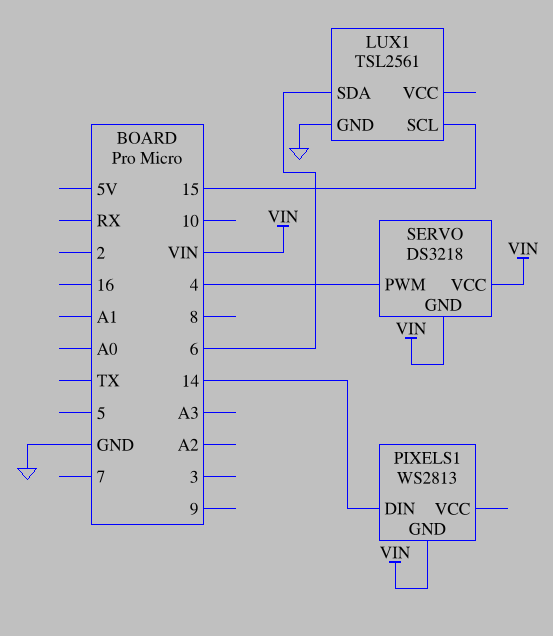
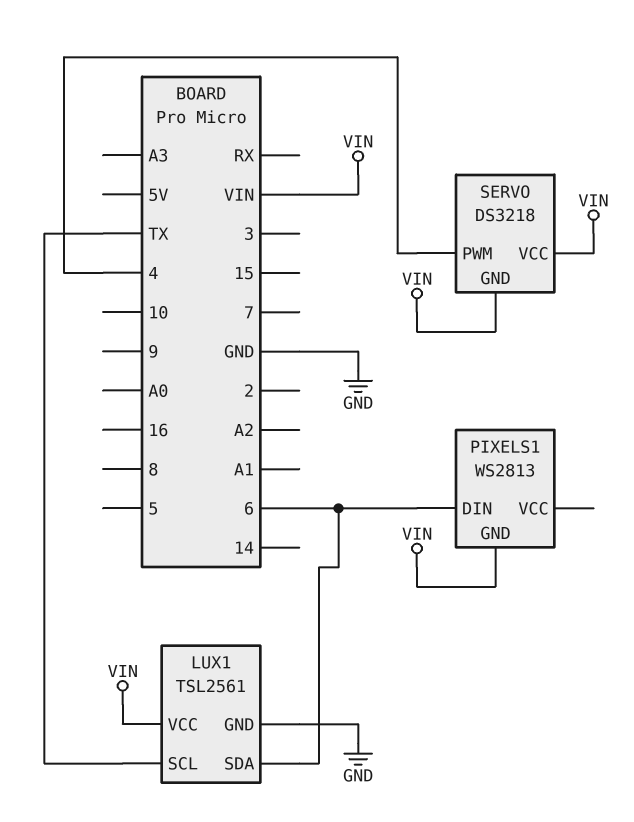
LUX1 pin SCL: 15 -> TX
LUX1 pin VCC: none -> VIN
PIXELS1 pin DIN: 14 -> 6

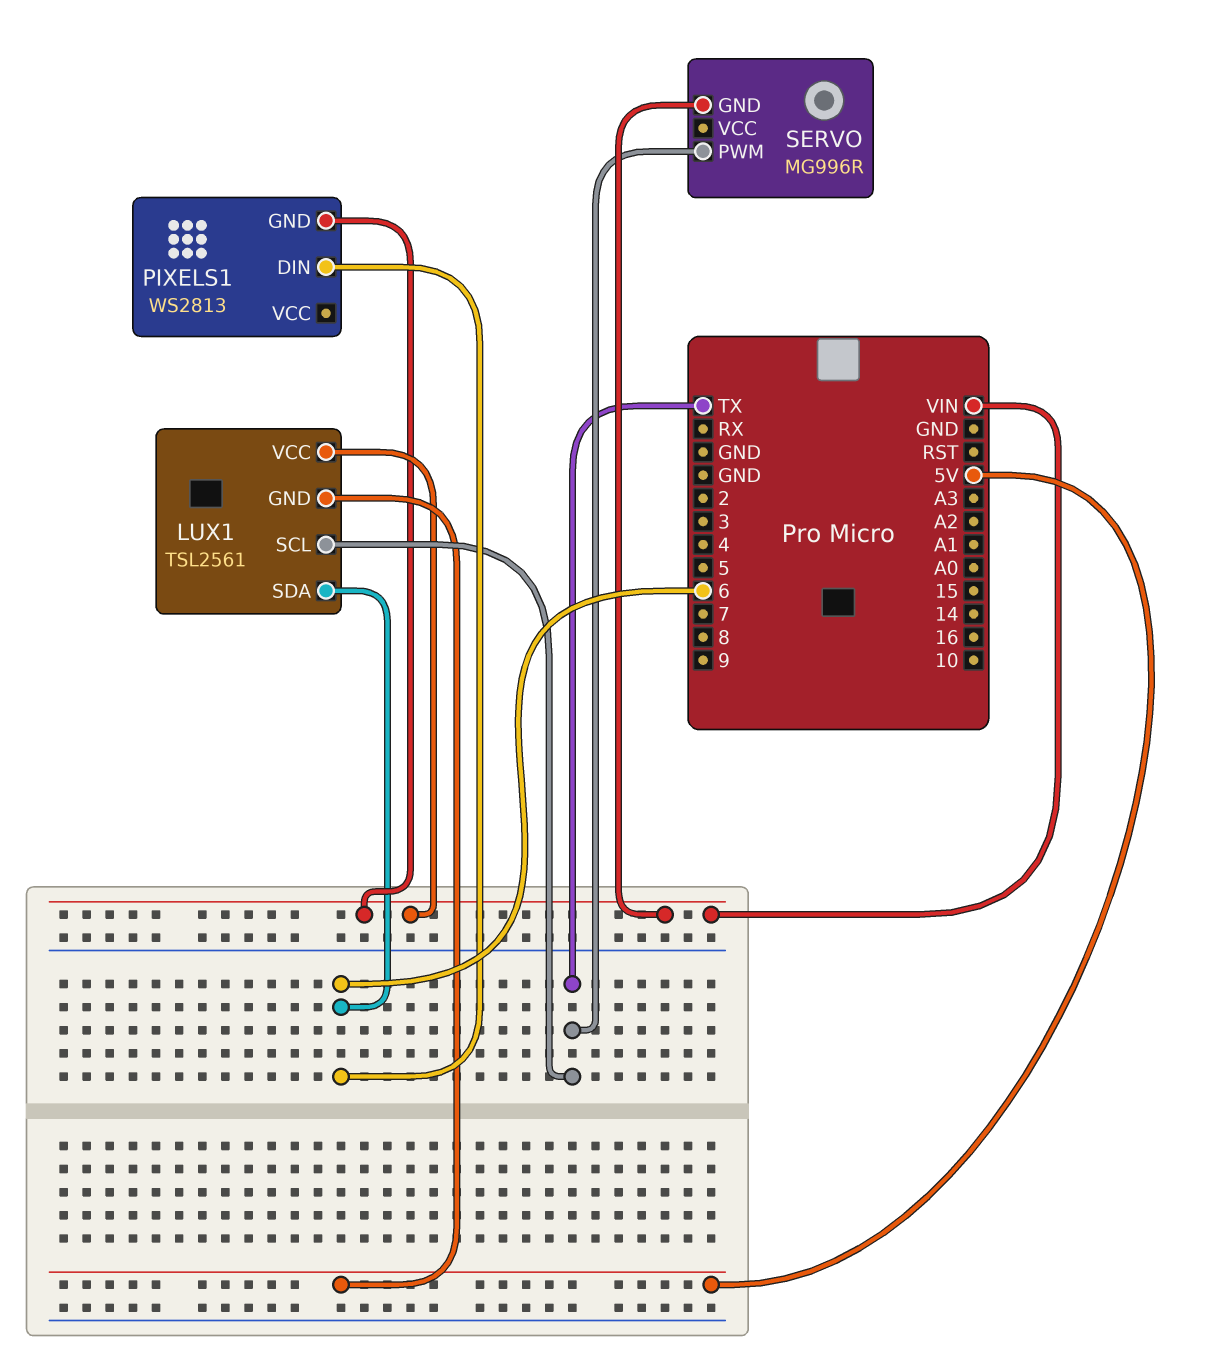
LUX1 pin GND: GND -> 5V
SERVO: DS3218 -> MG996R
SERVO pin PWM: 4 -> TX
SERVO pin VCC: VIN -> none

